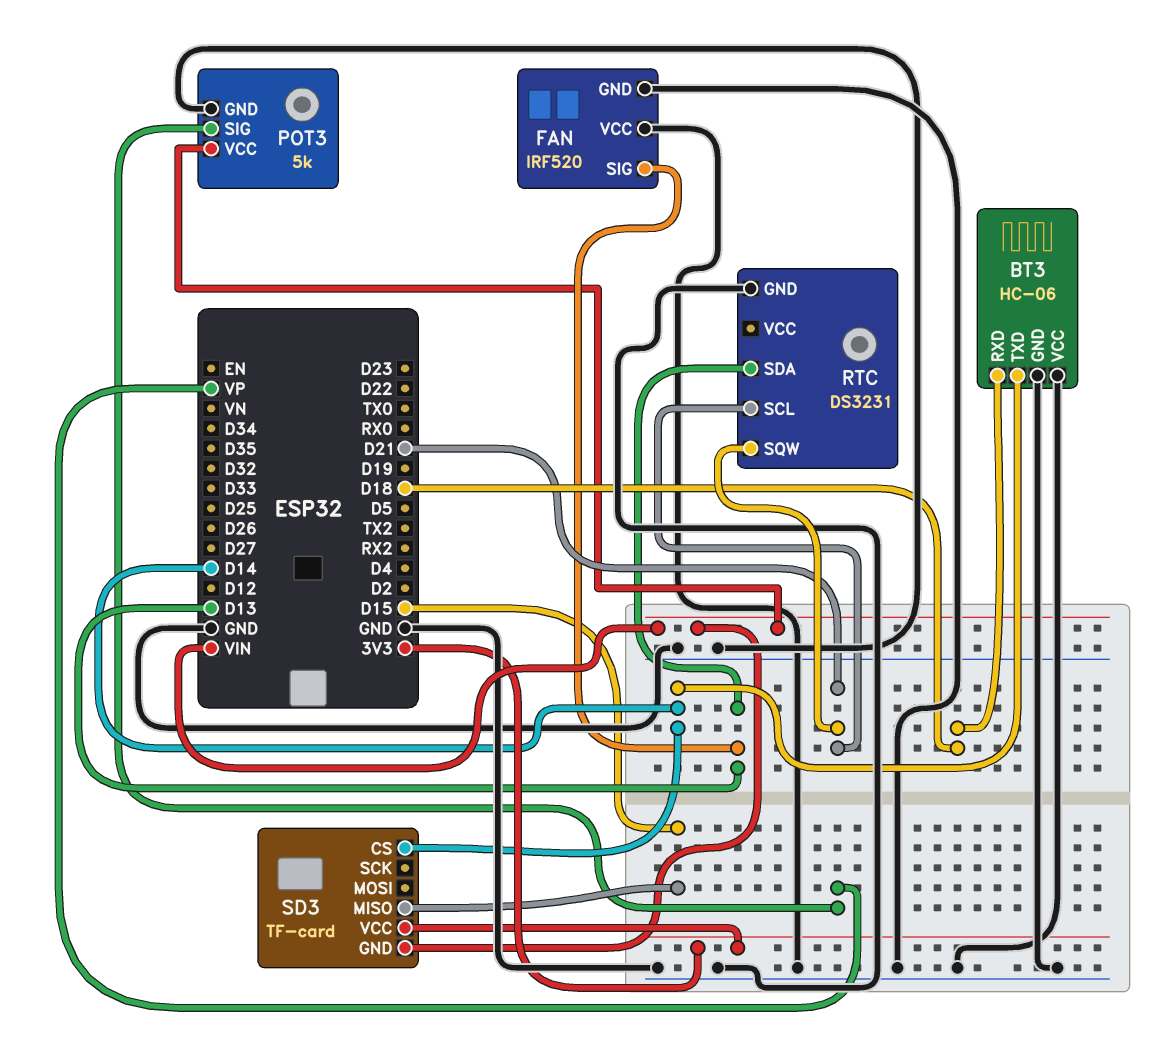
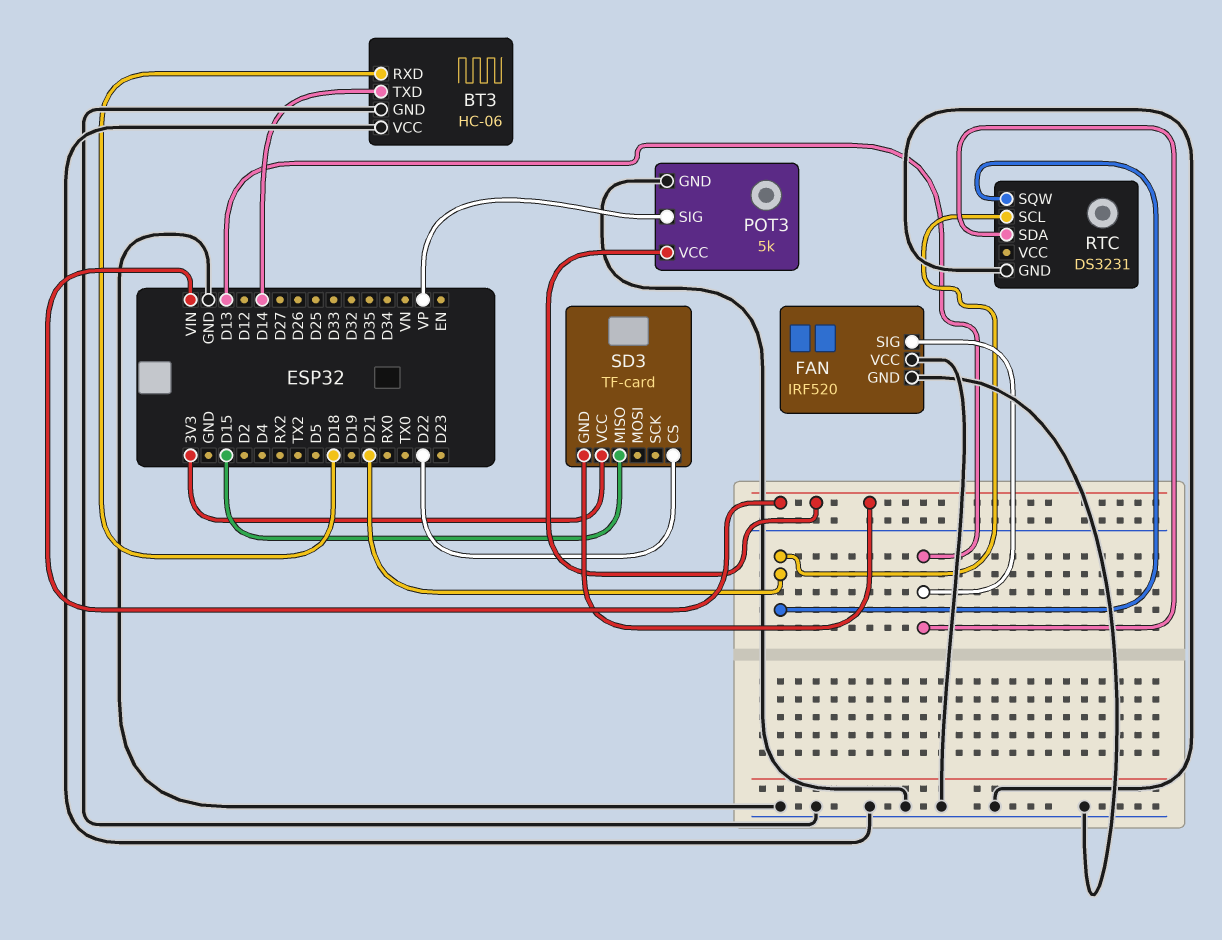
SD3 pin CS: D14 -> D22

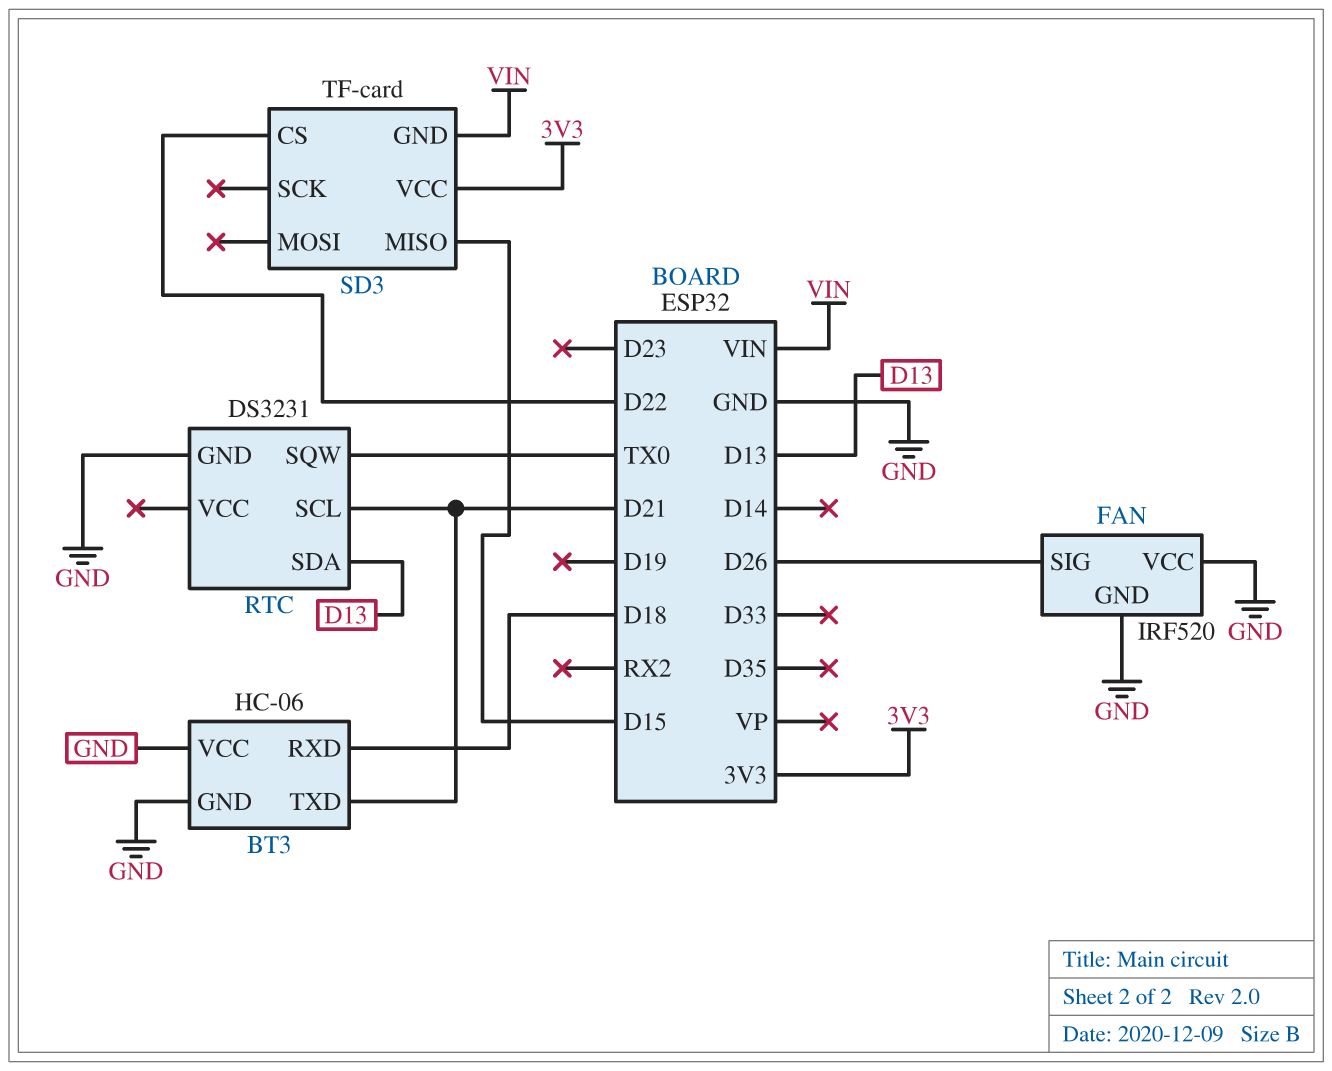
BT3 pin TXD: D14 -> D21
FAN pin SIG: D13 -> D26
POT3: 5k -> none
POT3 pin GND: GND -> none
POT3 pin SIG: VP -> none
POT3 pin VCC: VIN -> none
RTC pin SQW: D21 -> TX0

